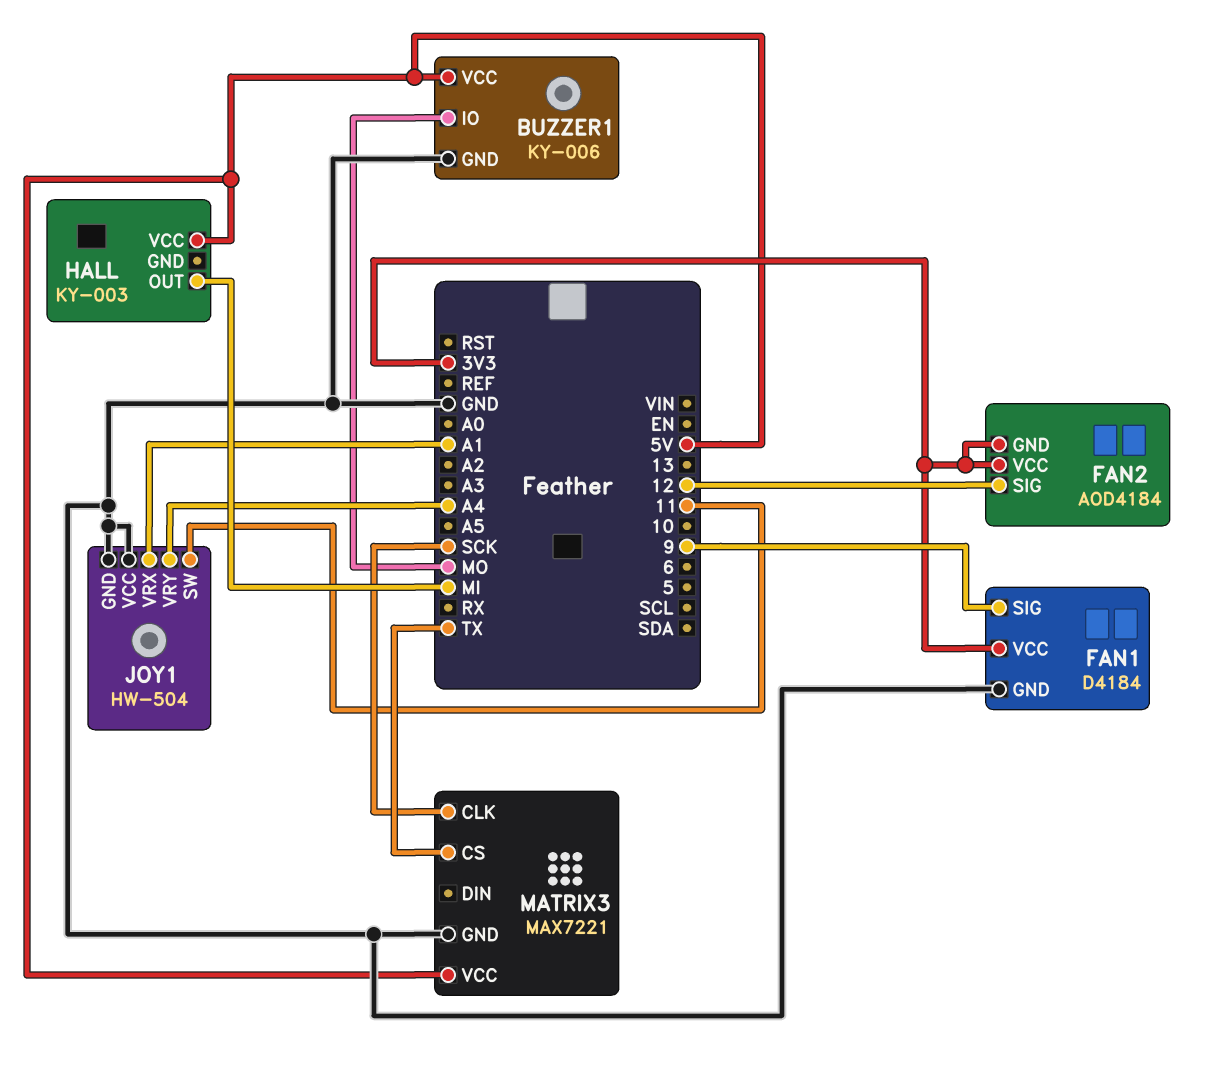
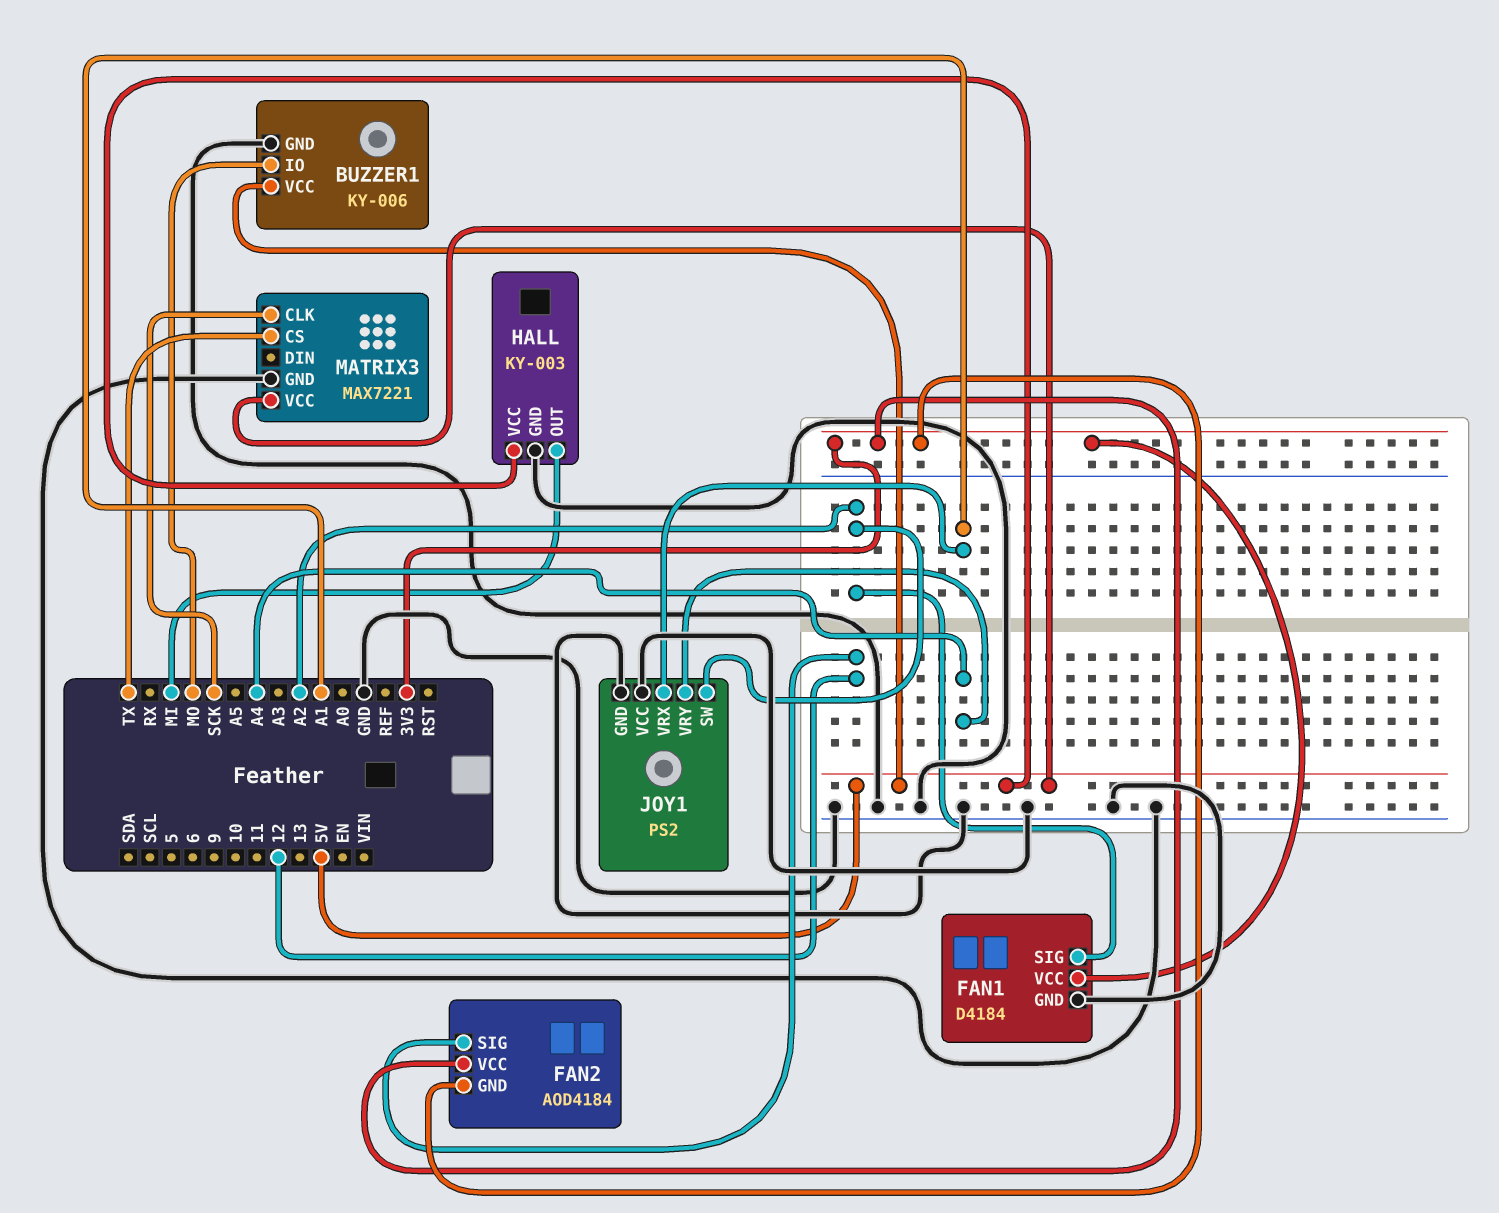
FAN1 pin SIG: 9 -> A2
HALL pin GND: none -> GND
JOY1: HW-504 -> PS2
JOY1 pin SW: 11 -> A2

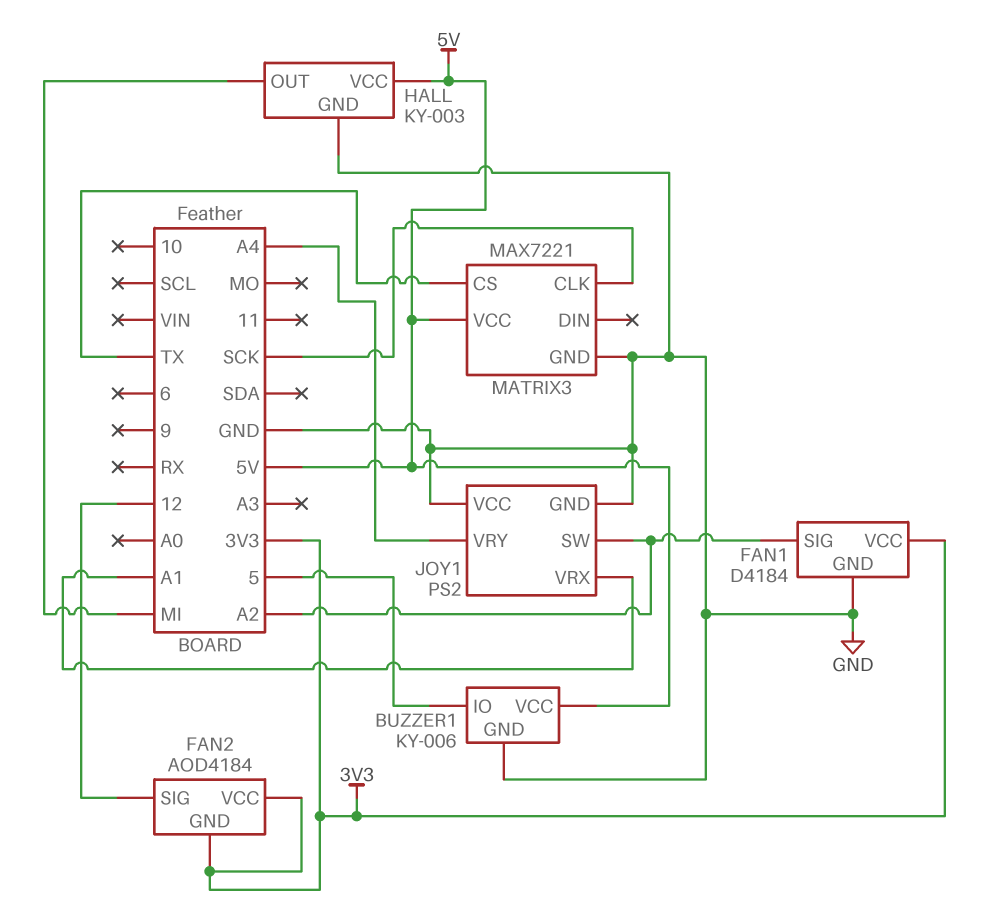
BUZZER1 pin IO: MO -> 5

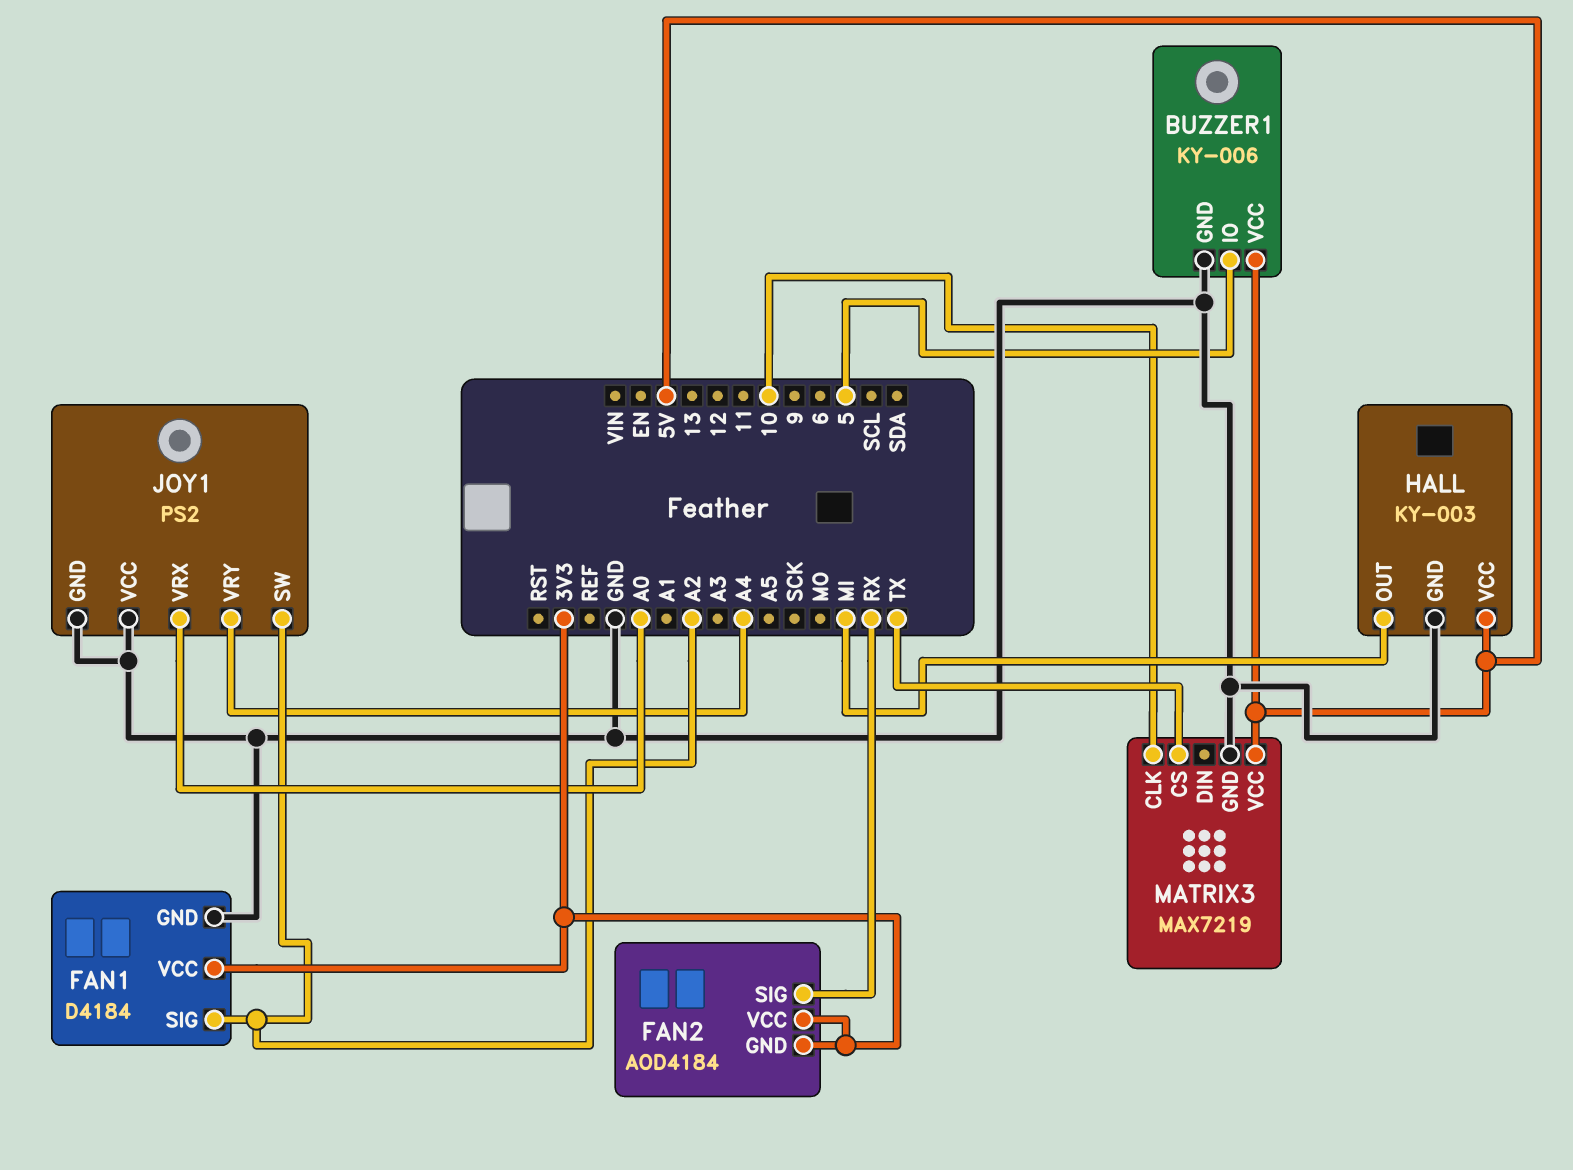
FAN2 pin SIG: 12 -> RX
JOY1 pin VRX: A1 -> A0
MATRIX3: MAX7221 -> MAX7219
MATRIX3 pin CLK: SCK -> 10

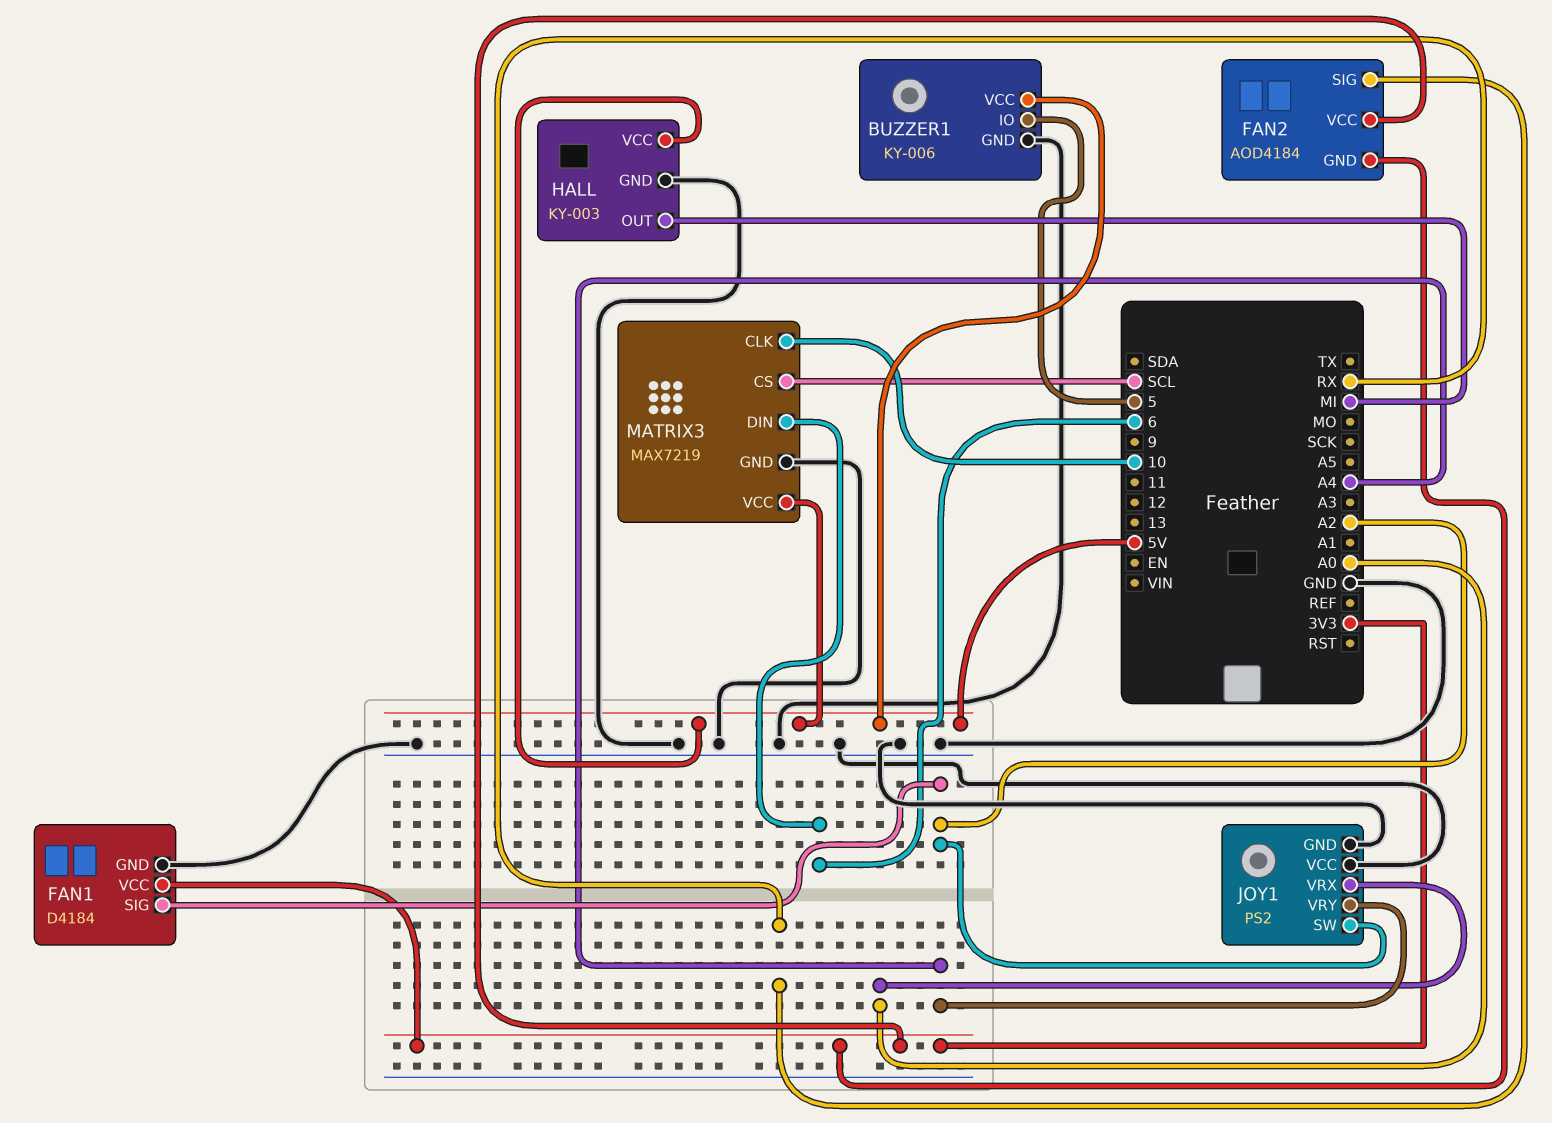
MATRIX3 pin CS: TX -> SCL
MATRIX3 pin DIN: none -> 6

